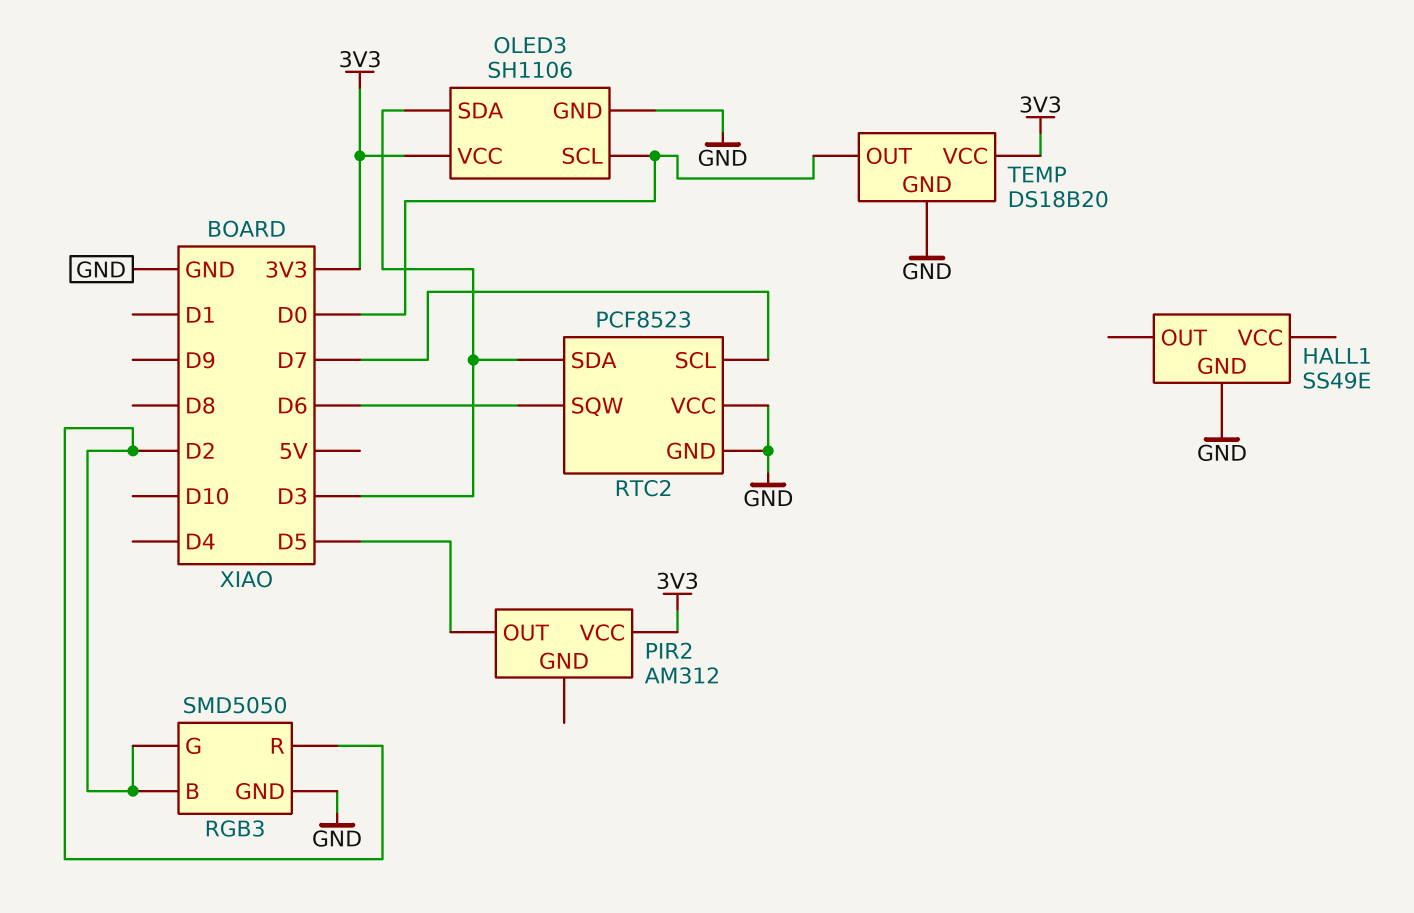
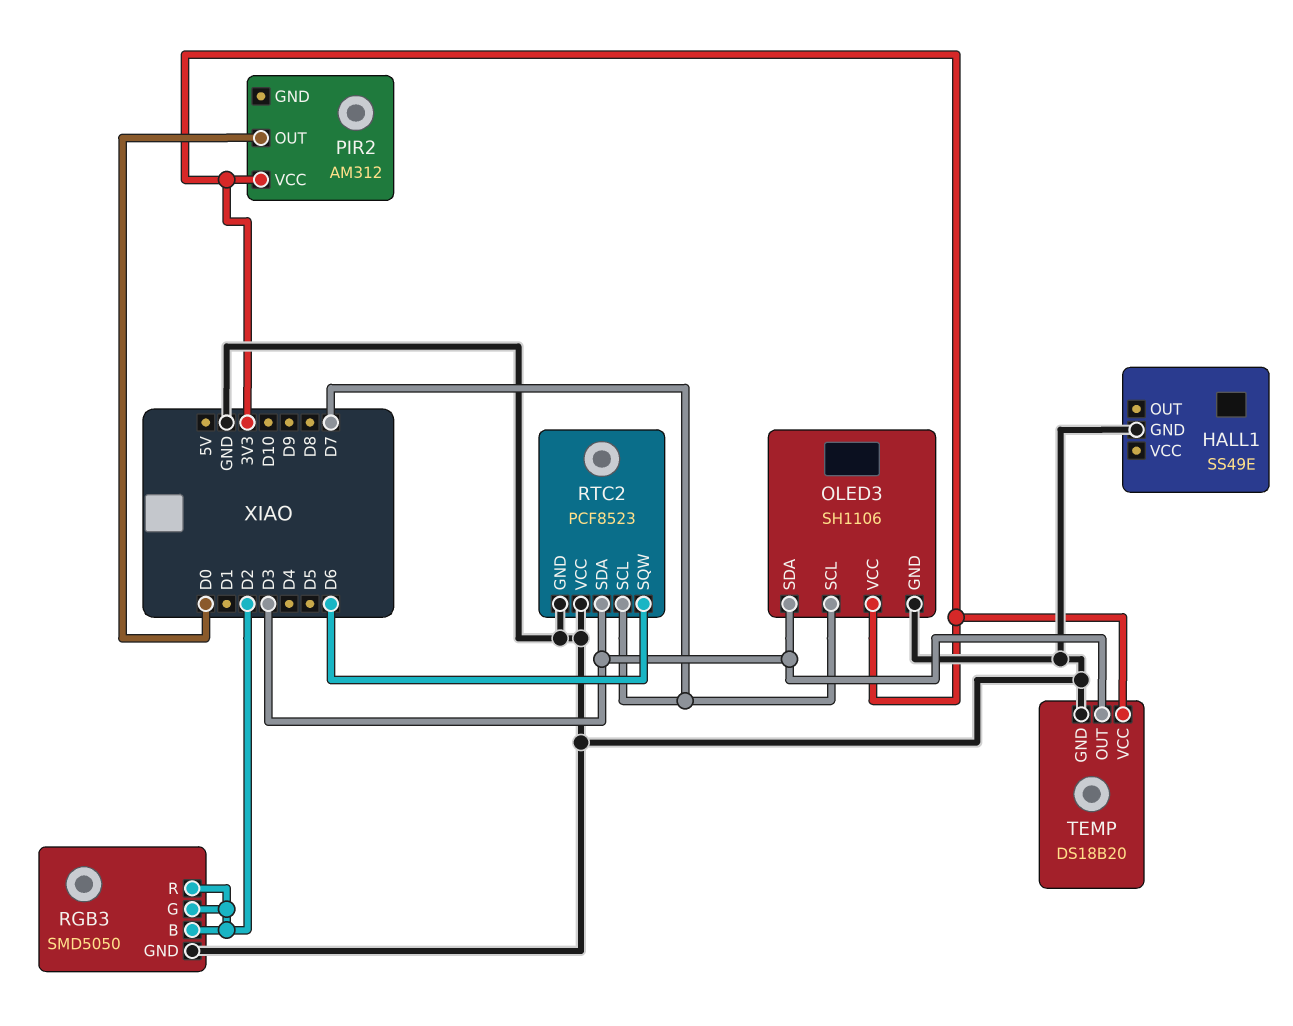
OLED3 pin SCL: D0 -> D7
PIR2 pin OUT: D5 -> D0
TEMP pin OUT: D0 -> D3

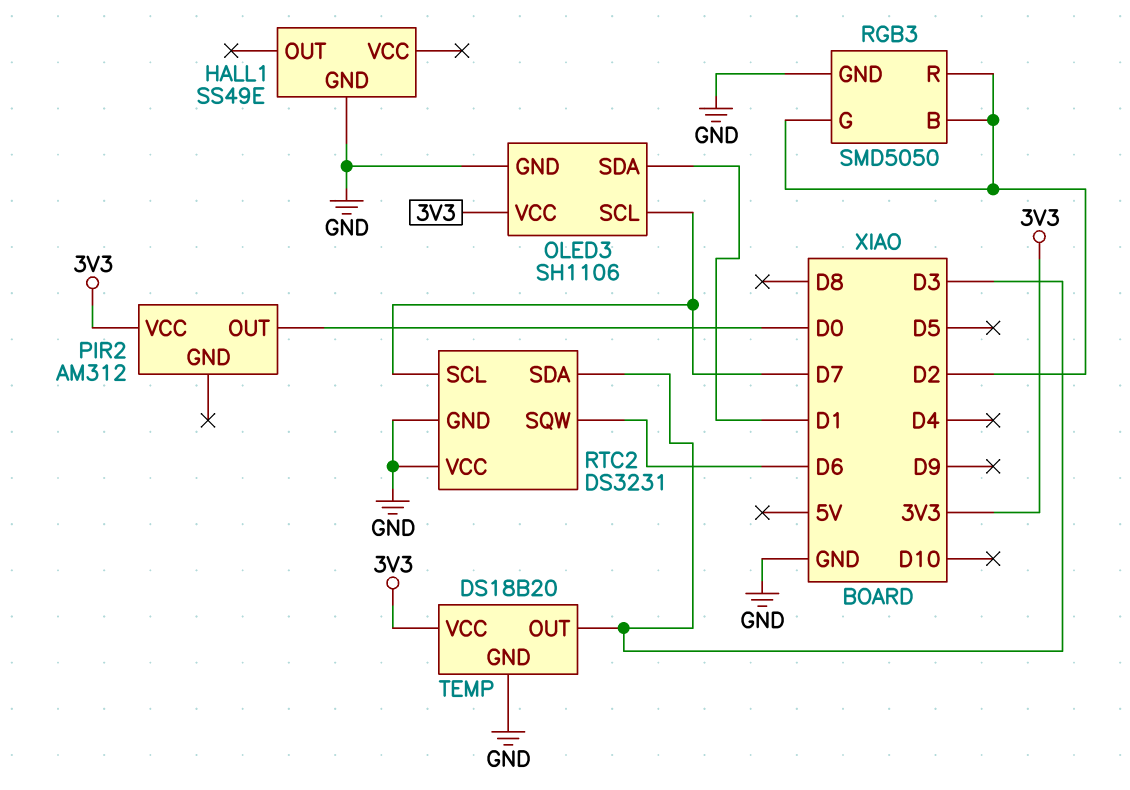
OLED3 pin SDA: D3 -> D1
RTC2: PCF8523 -> DS3231

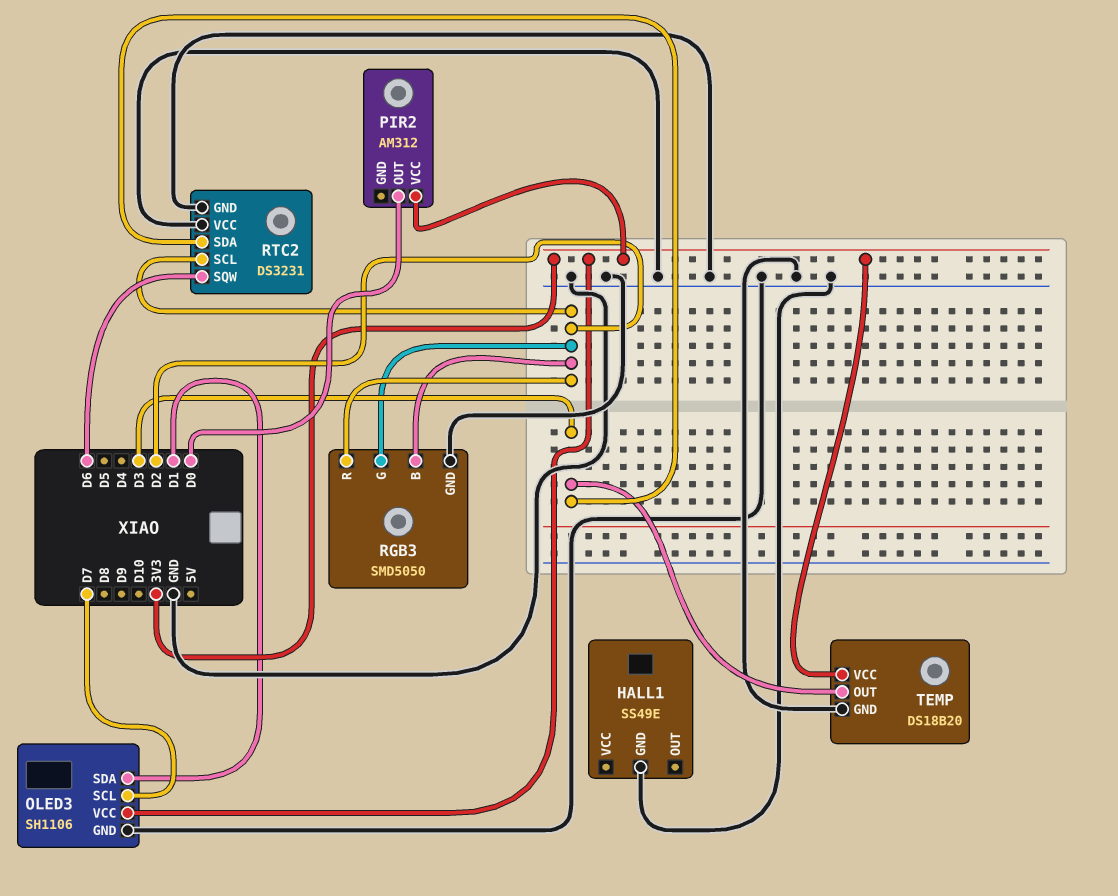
RTC2 pin SCL: D7 -> D2

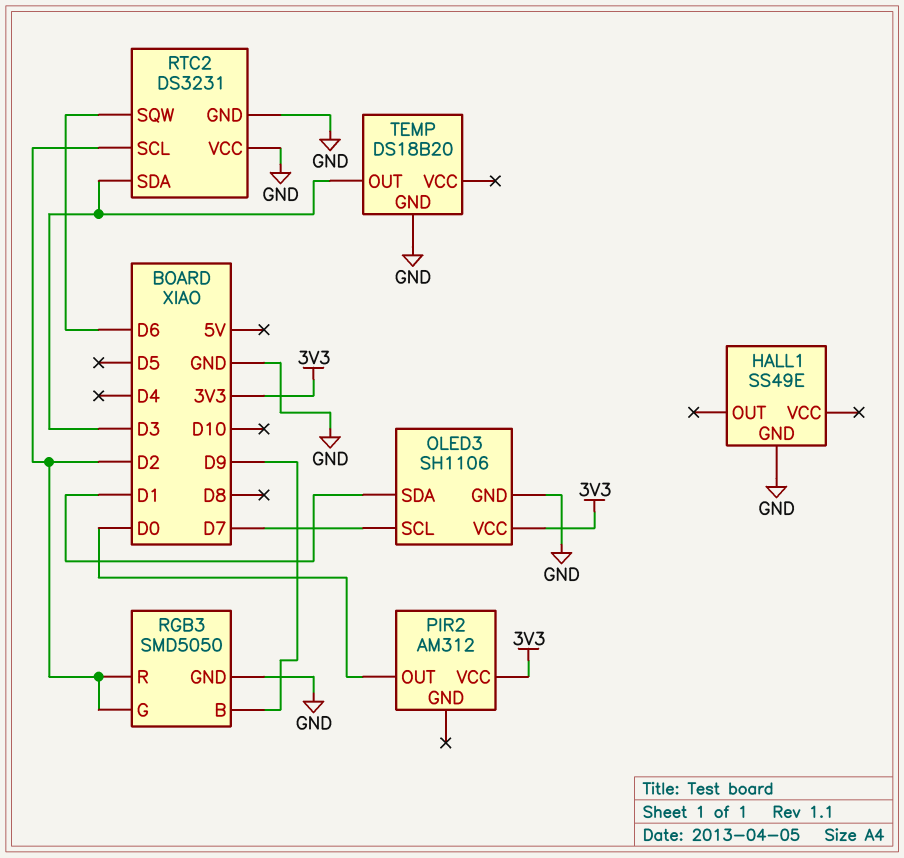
RGB3 pin B: D2 -> D9
TEMP pin VCC: 3V3 -> none

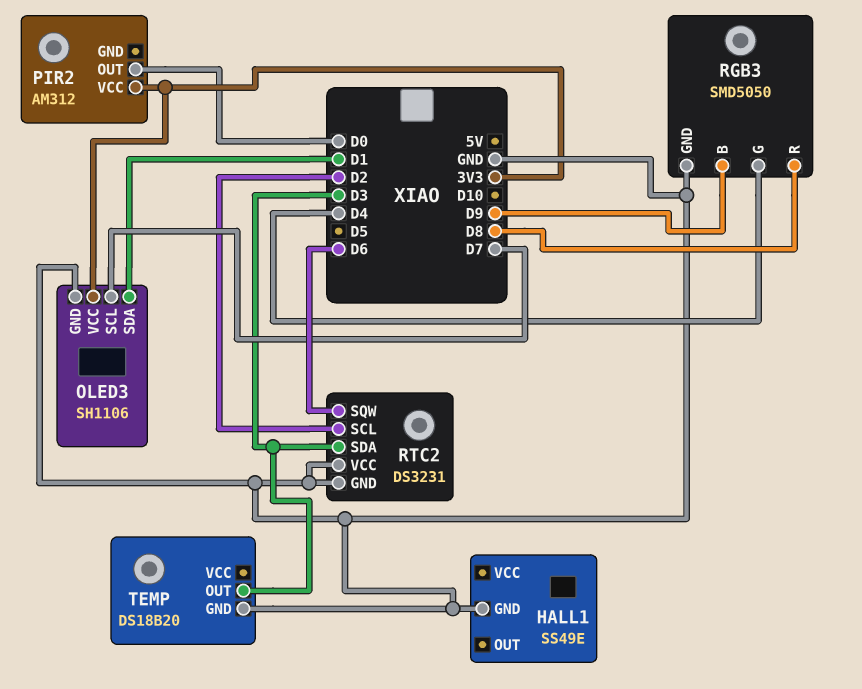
RGB3 pin G: D2 -> D4
RGB3 pin R: D2 -> D8

